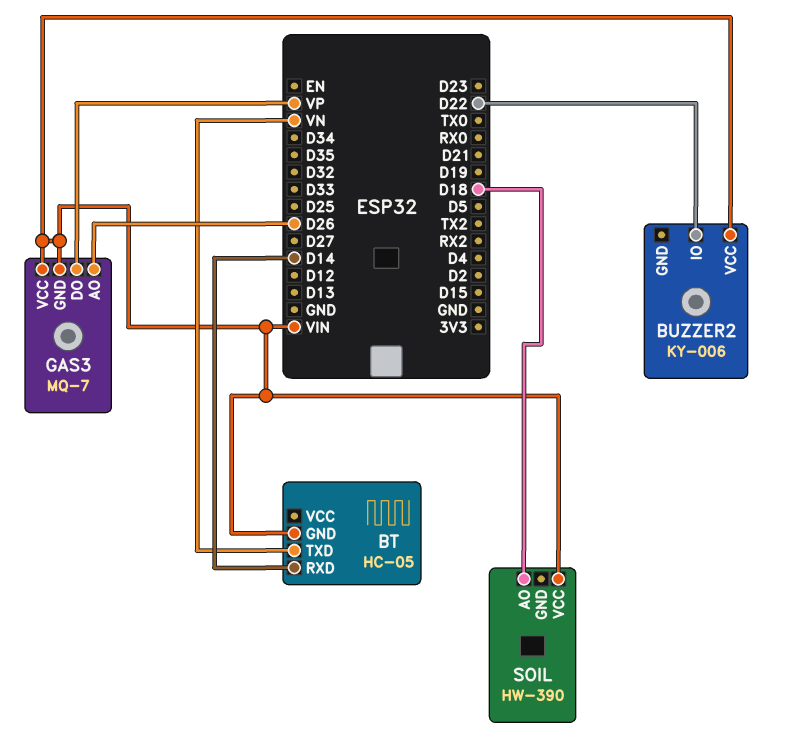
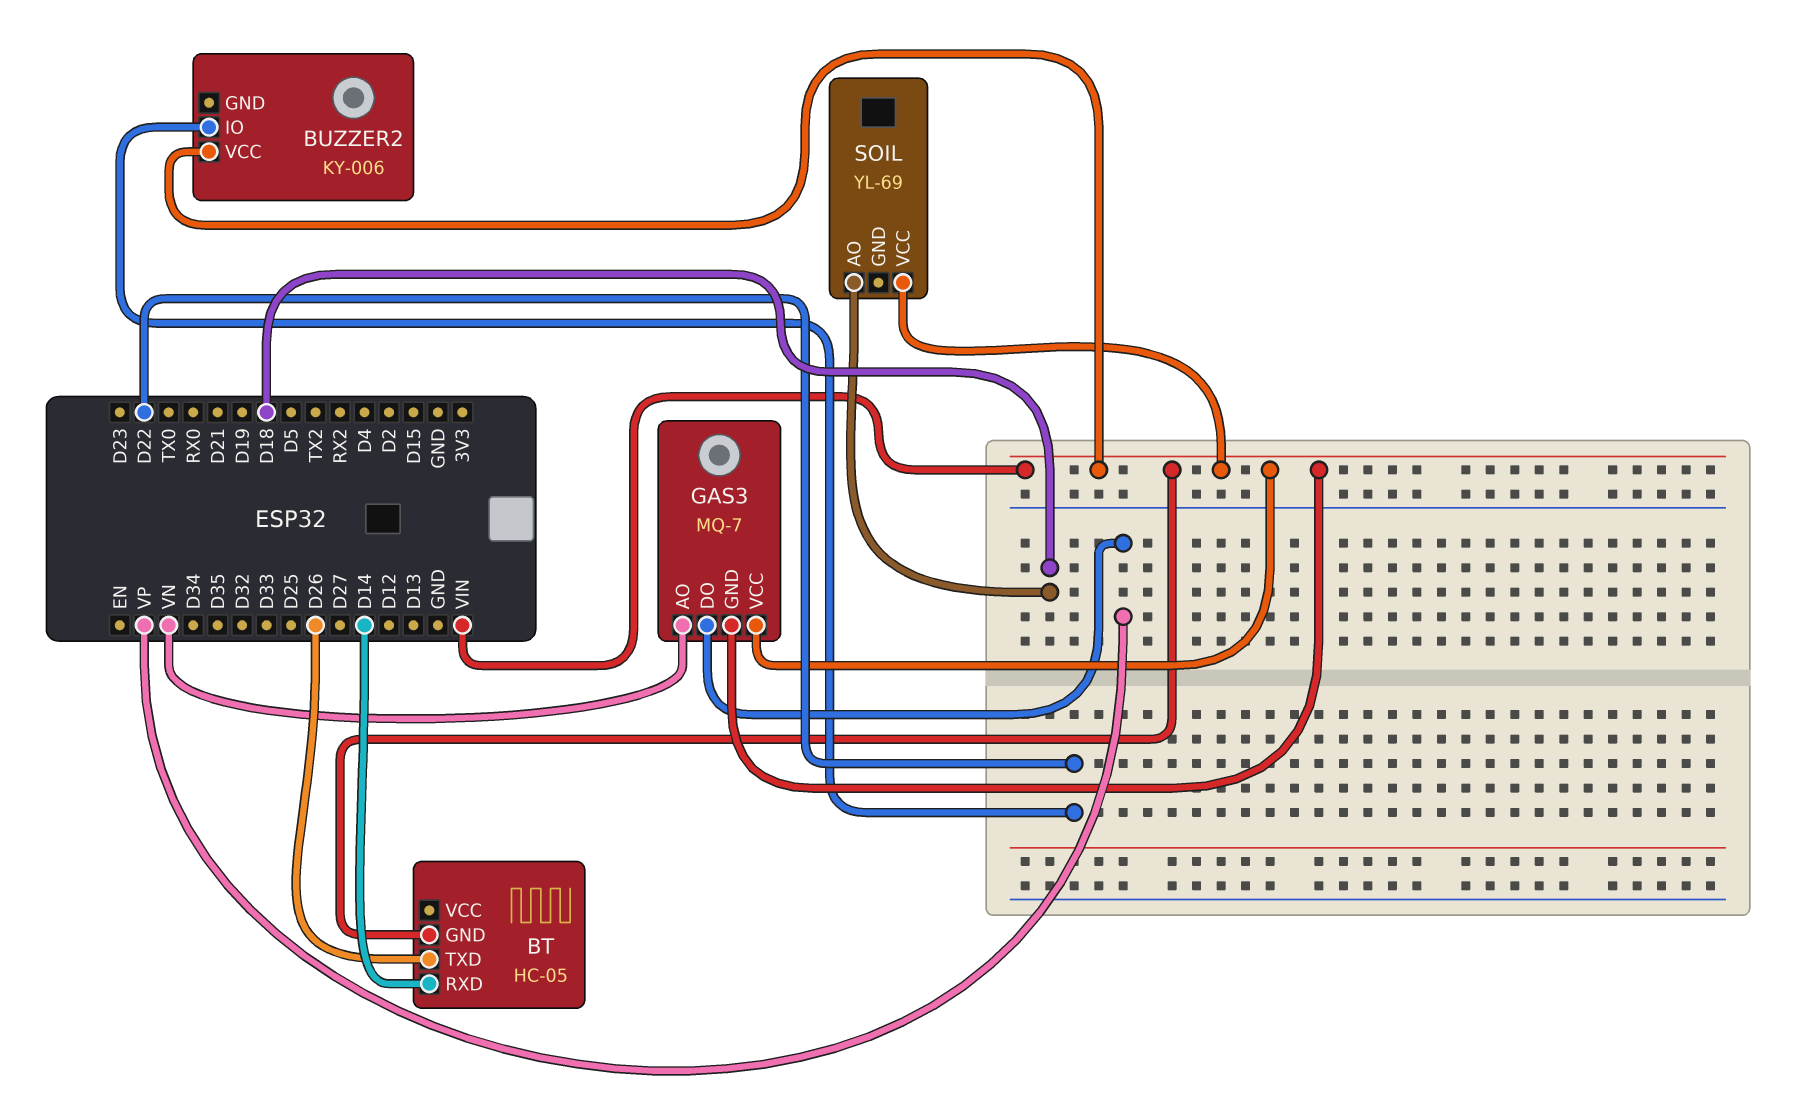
BT pin TXD: VN -> D26
GAS3 pin AO: D26 -> VN
SOIL: HW-390 -> YL-69

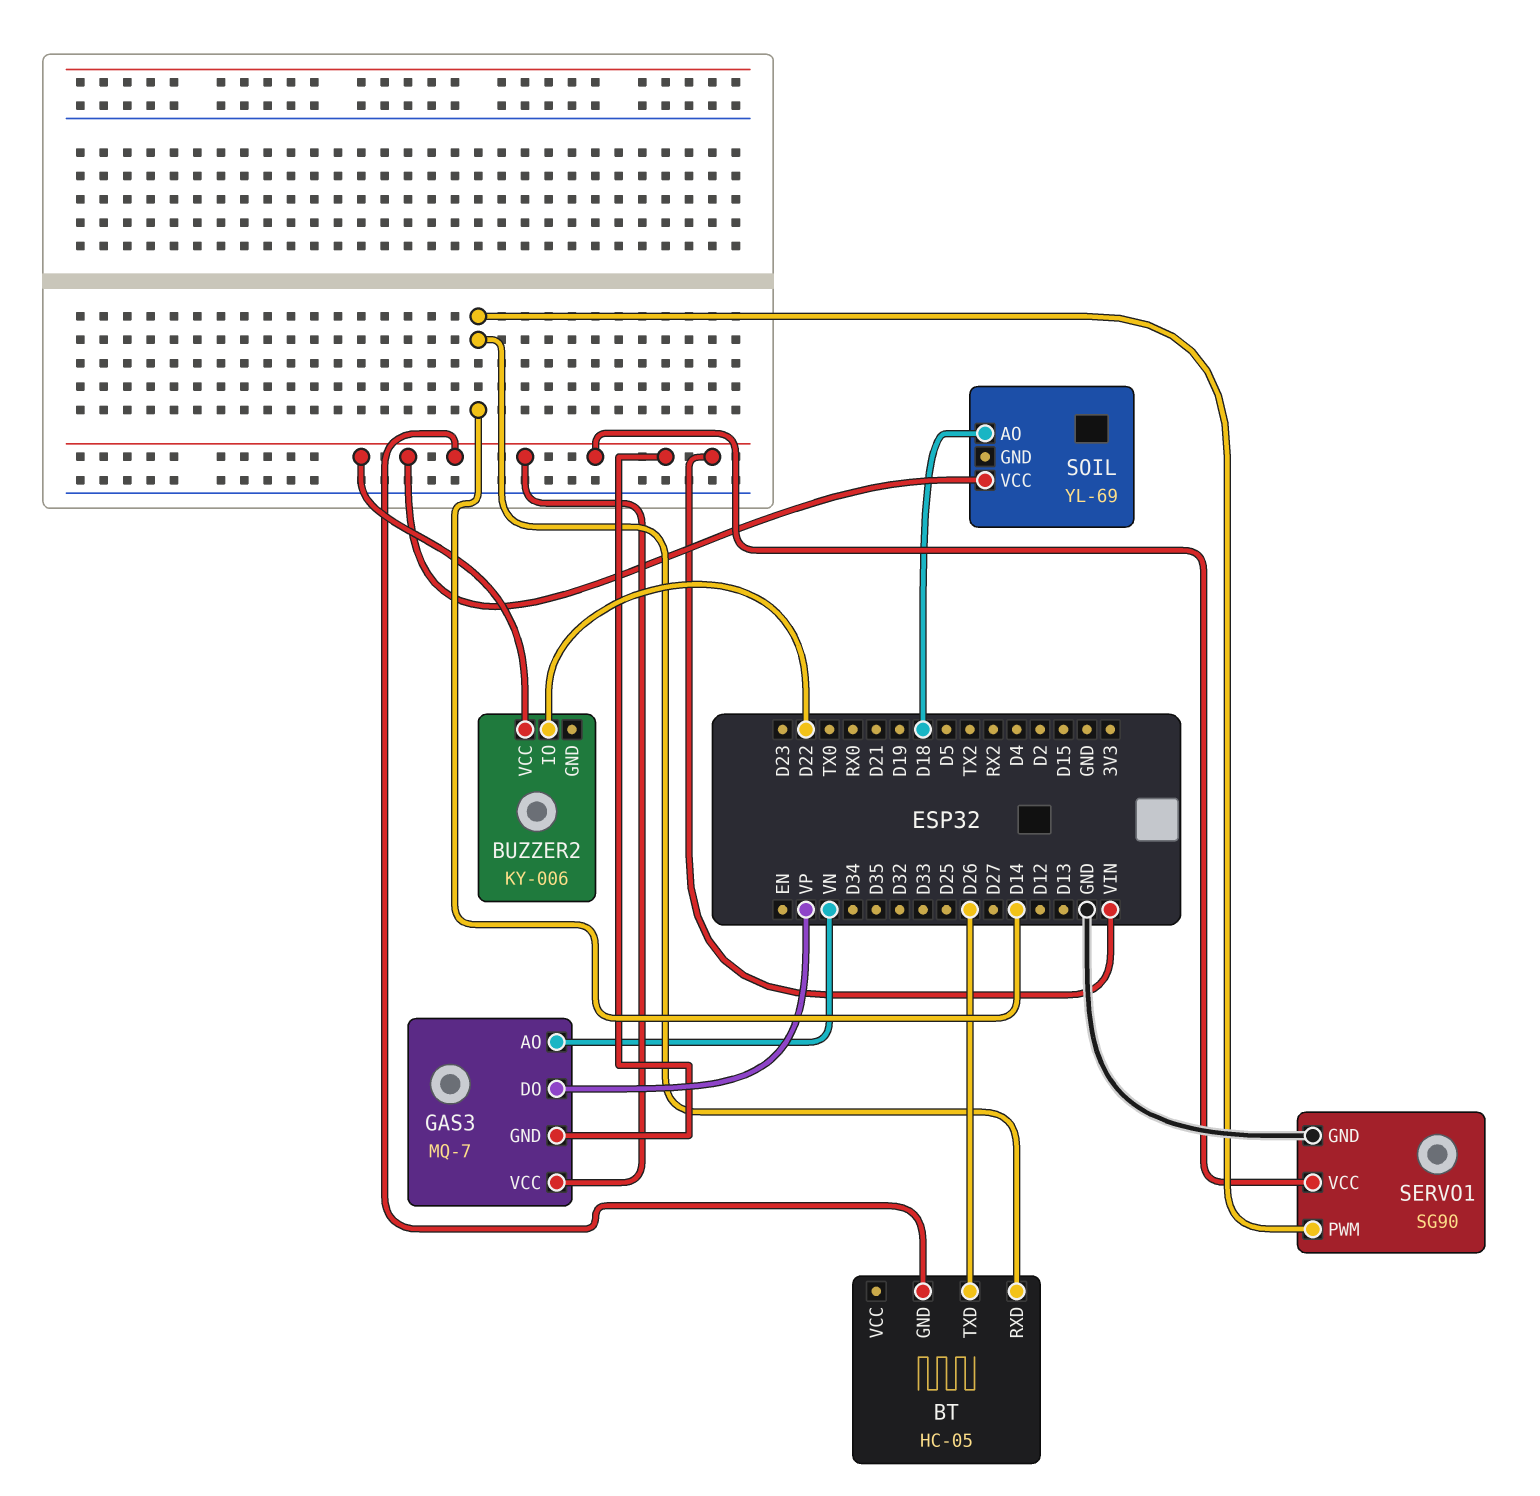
SERVO1: none -> SG90
SERVO1 pin GND: none -> GND
SERVO1 pin PWM: none -> D14
SERVO1 pin VCC: none -> VIN

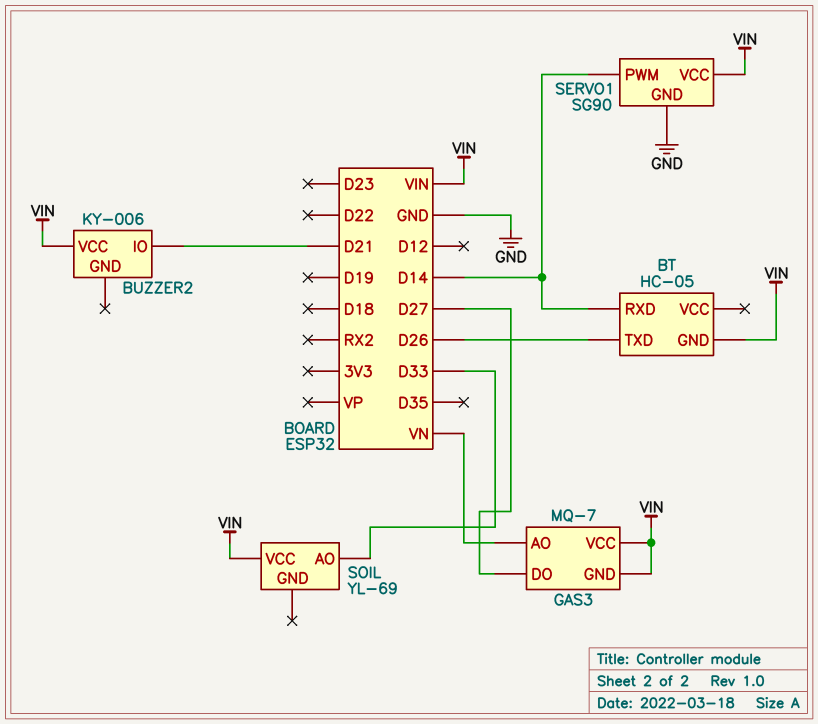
BUZZER2 pin IO: D22 -> D21
GAS3 pin DO: VP -> D27
SOIL pin AO: D18 -> D33

